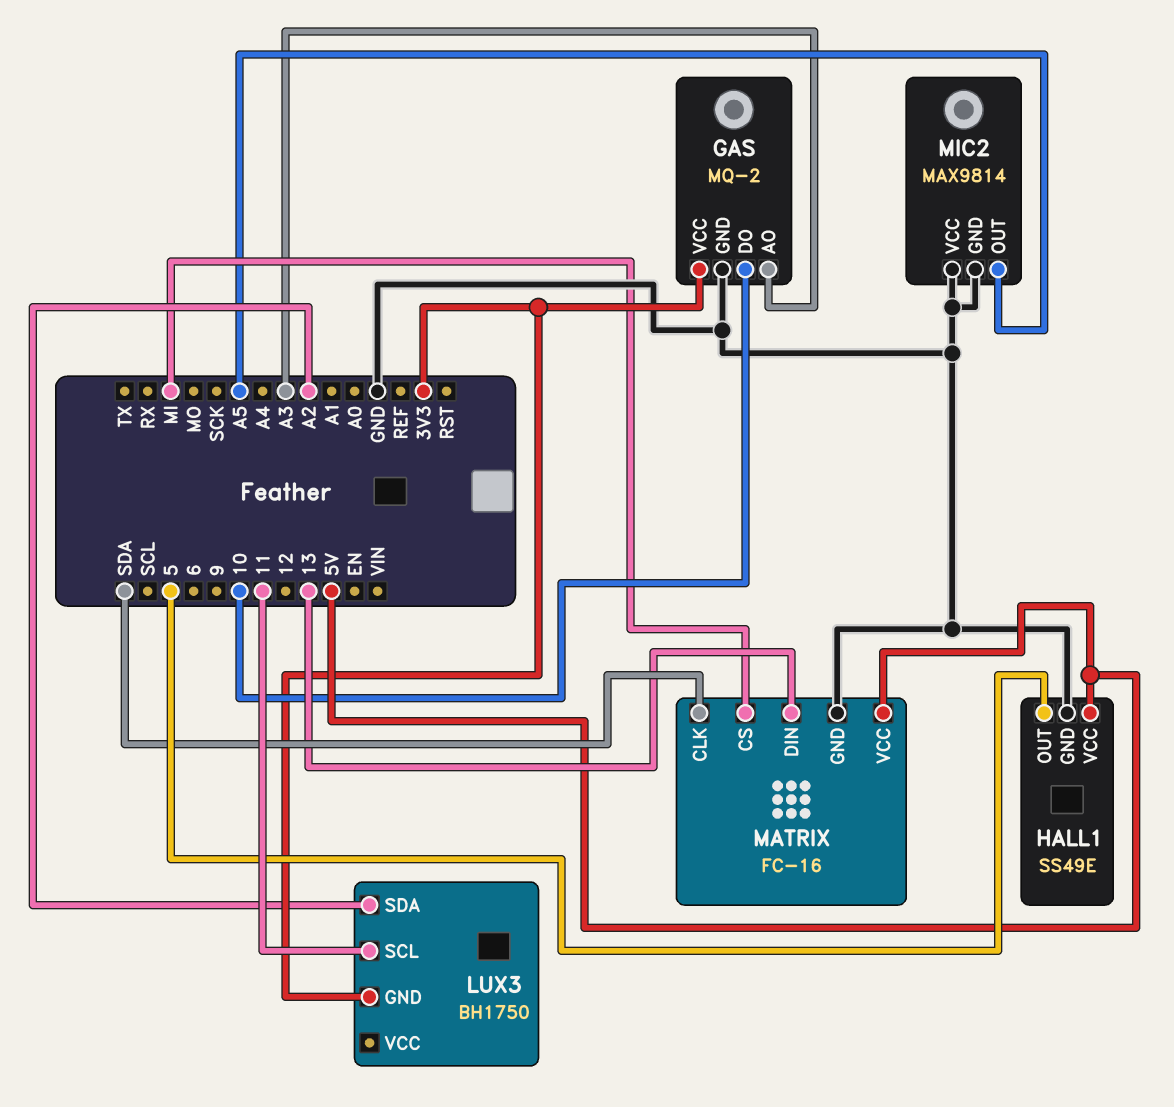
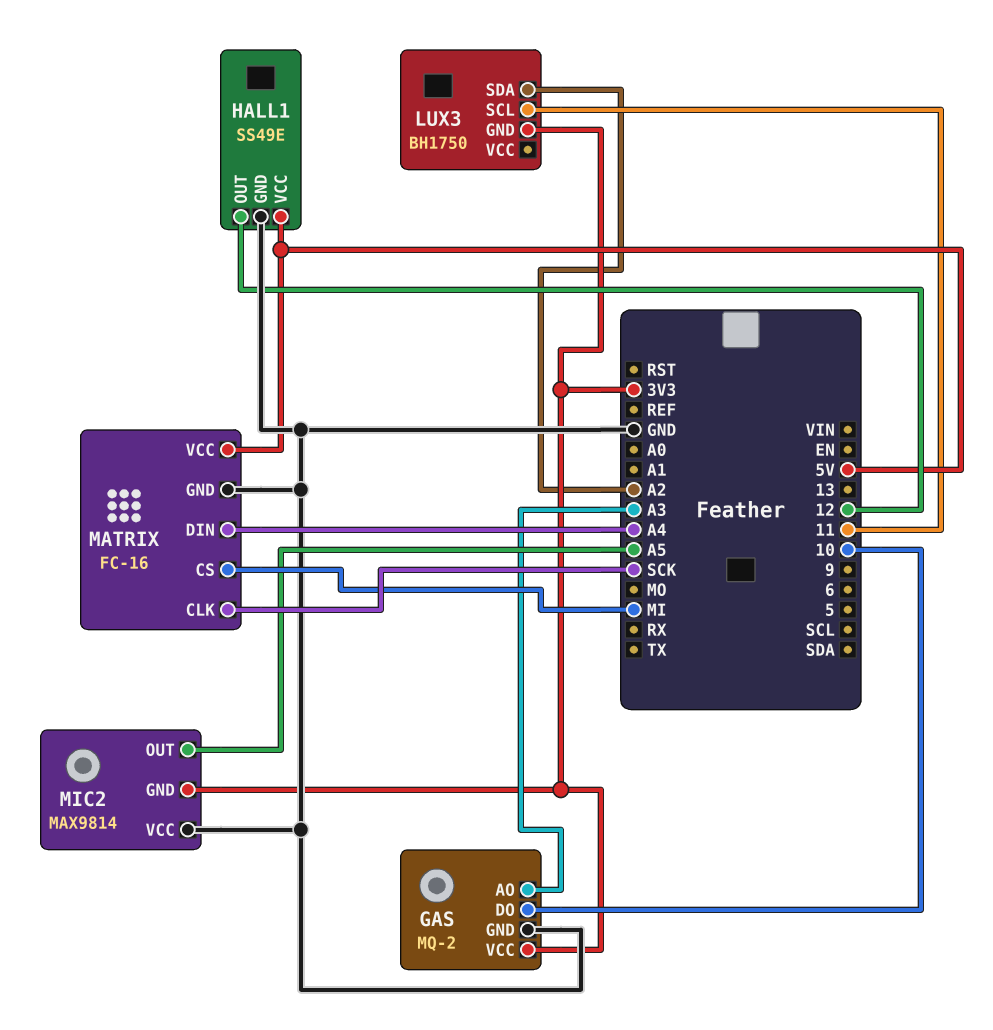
HALL1 pin OUT: 5 -> 12
MATRIX pin CLK: SDA -> SCK
MATRIX pin DIN: 13 -> A4
MIC2 pin GND: GND -> 3V3

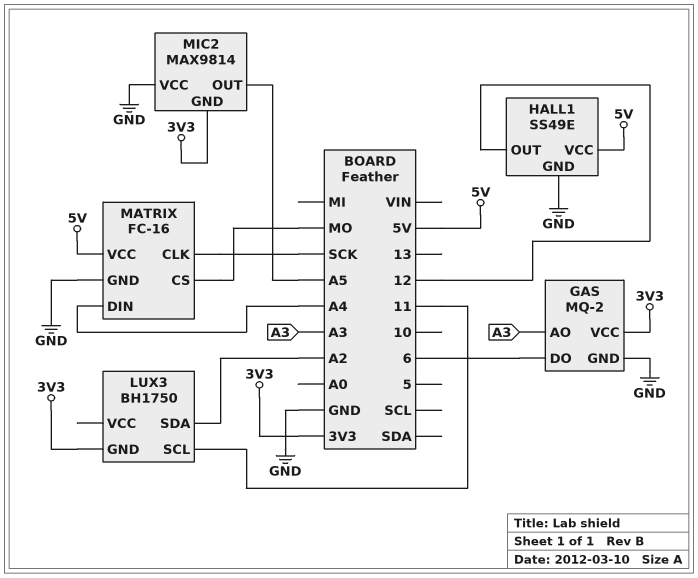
GAS pin DO: 10 -> 6
MATRIX pin CS: MI -> MO

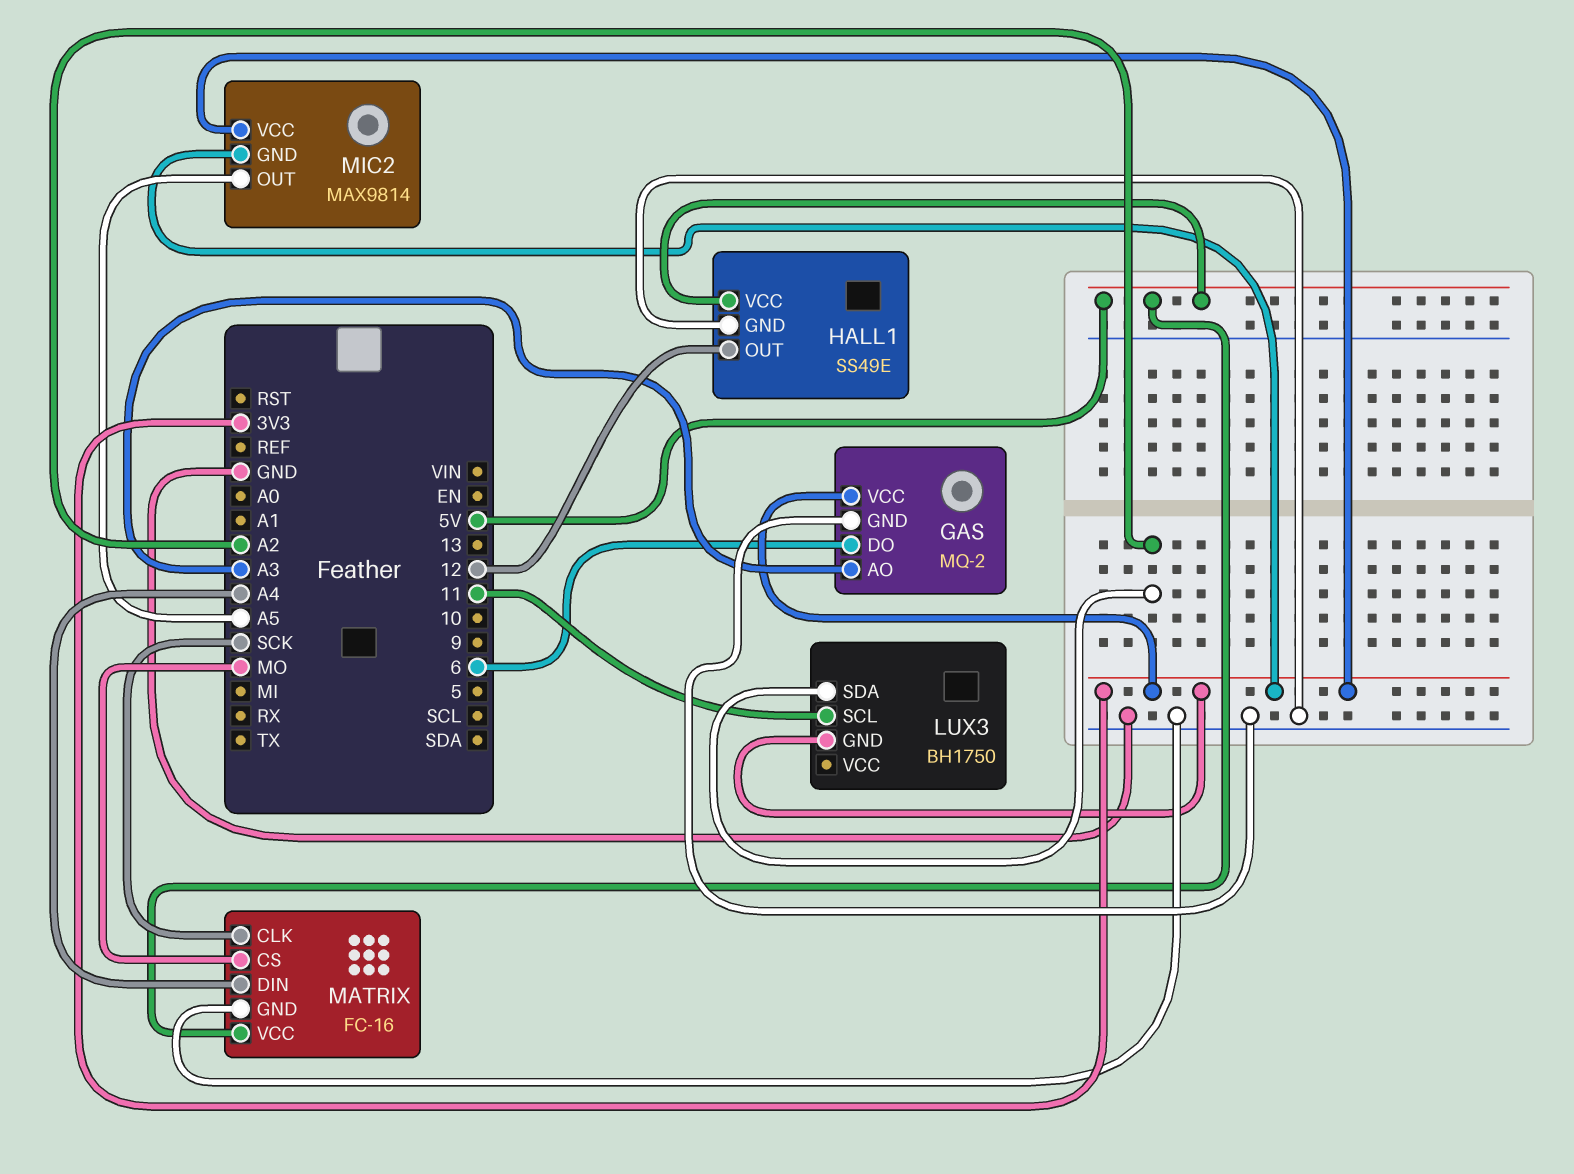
MIC2 pin VCC: GND -> 3V3

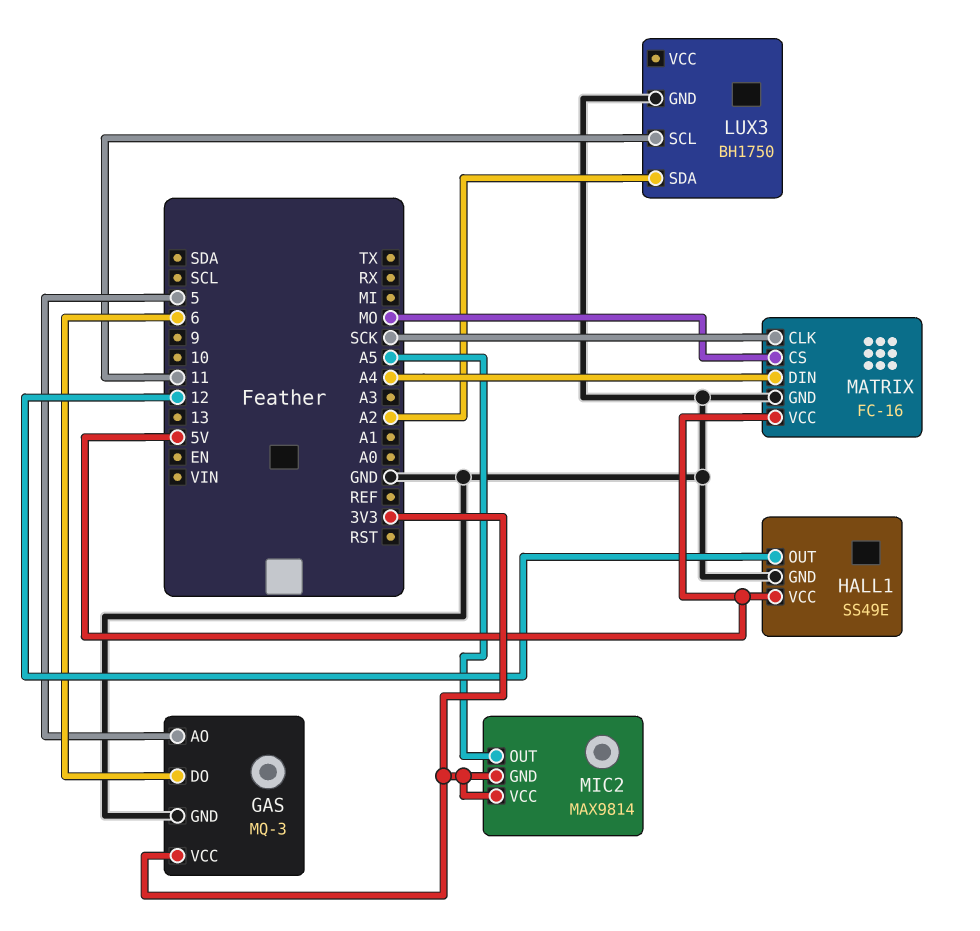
GAS: MQ-2 -> MQ-3
GAS pin AO: A3 -> 5
LUX3 pin GND: 3V3 -> GND

